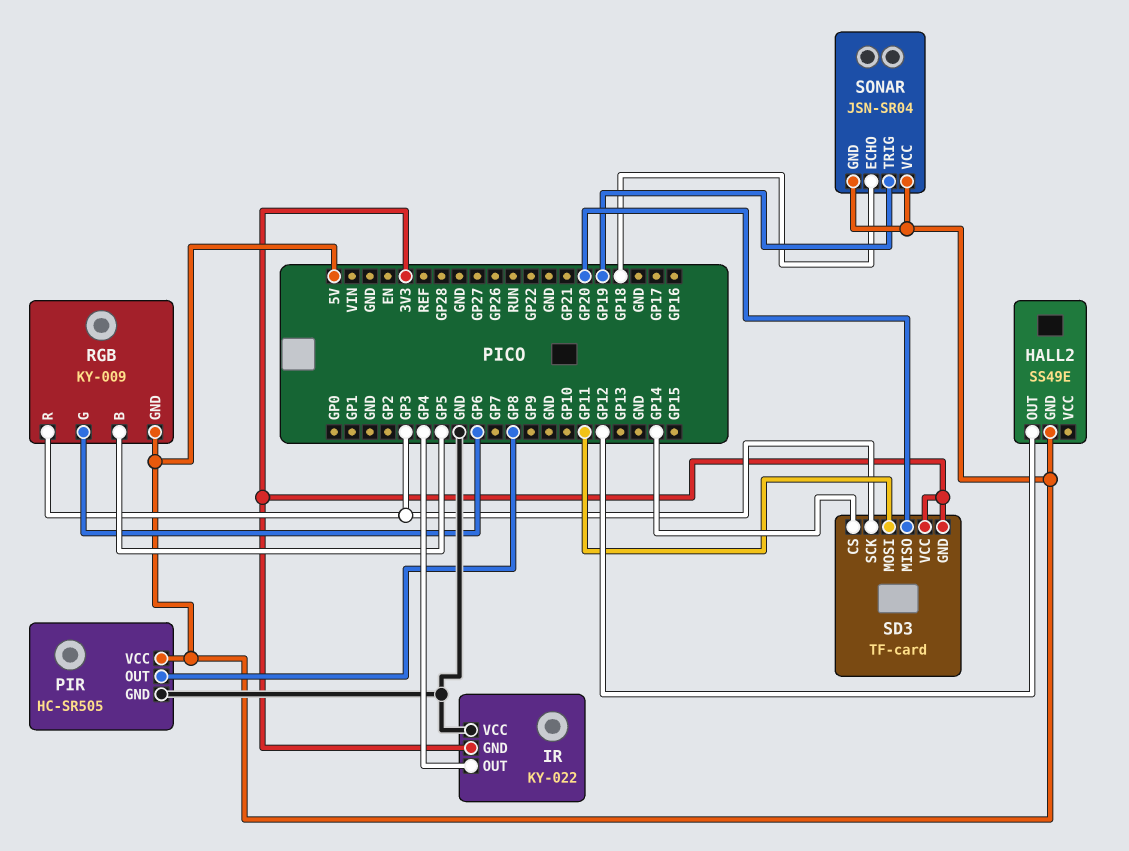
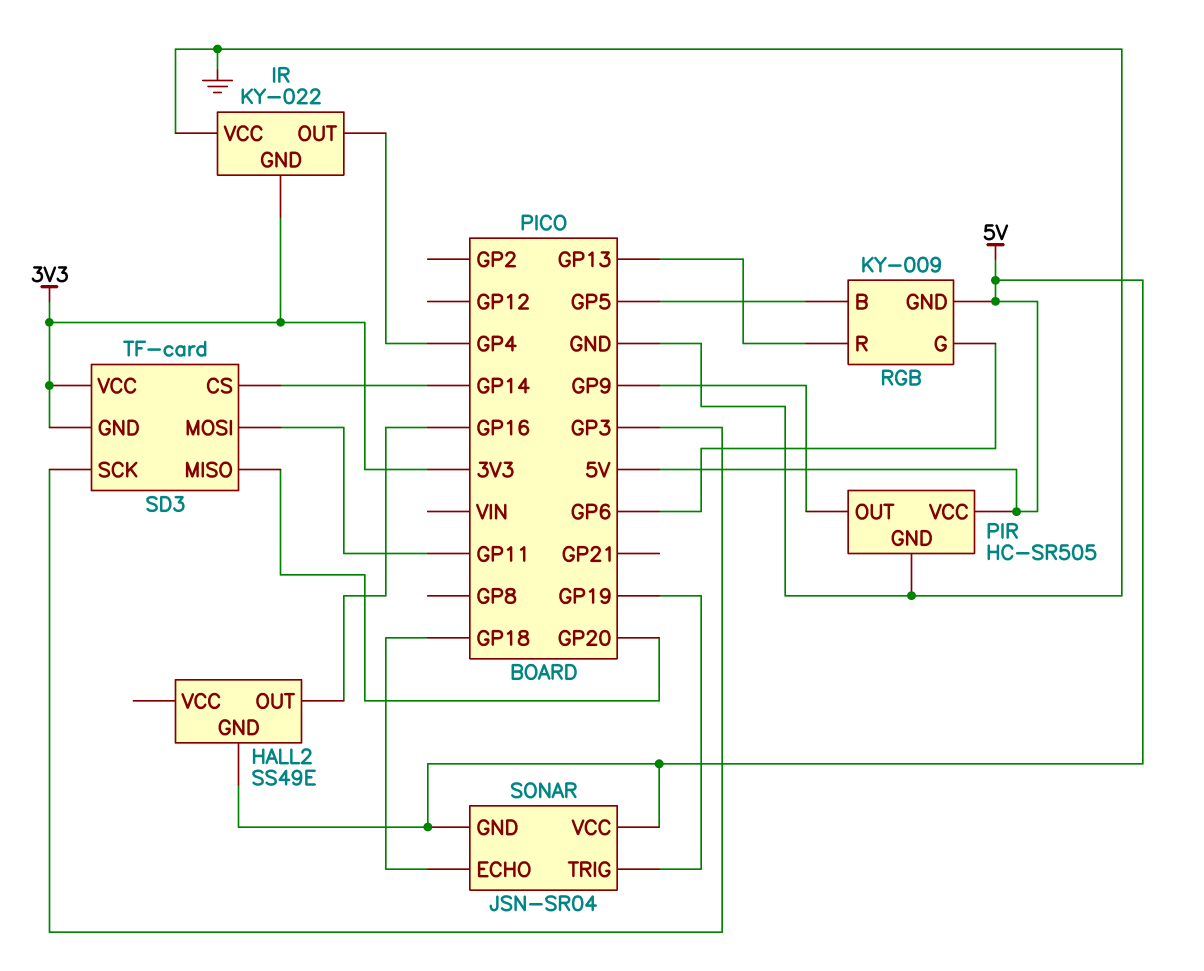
HALL2 pin OUT: GP12 -> GP16
PIR pin OUT: GP8 -> GP9
RGB pin R: GP3 -> GP13

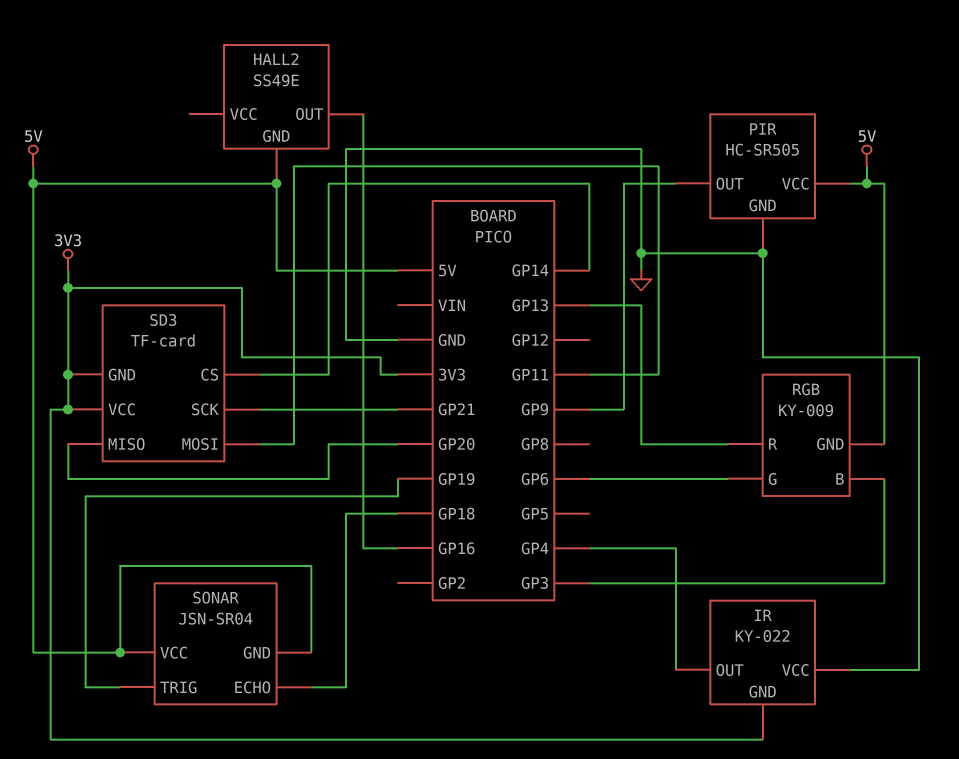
RGB pin B: GP5 -> GP3
SD3 pin SCK: GP3 -> GP21

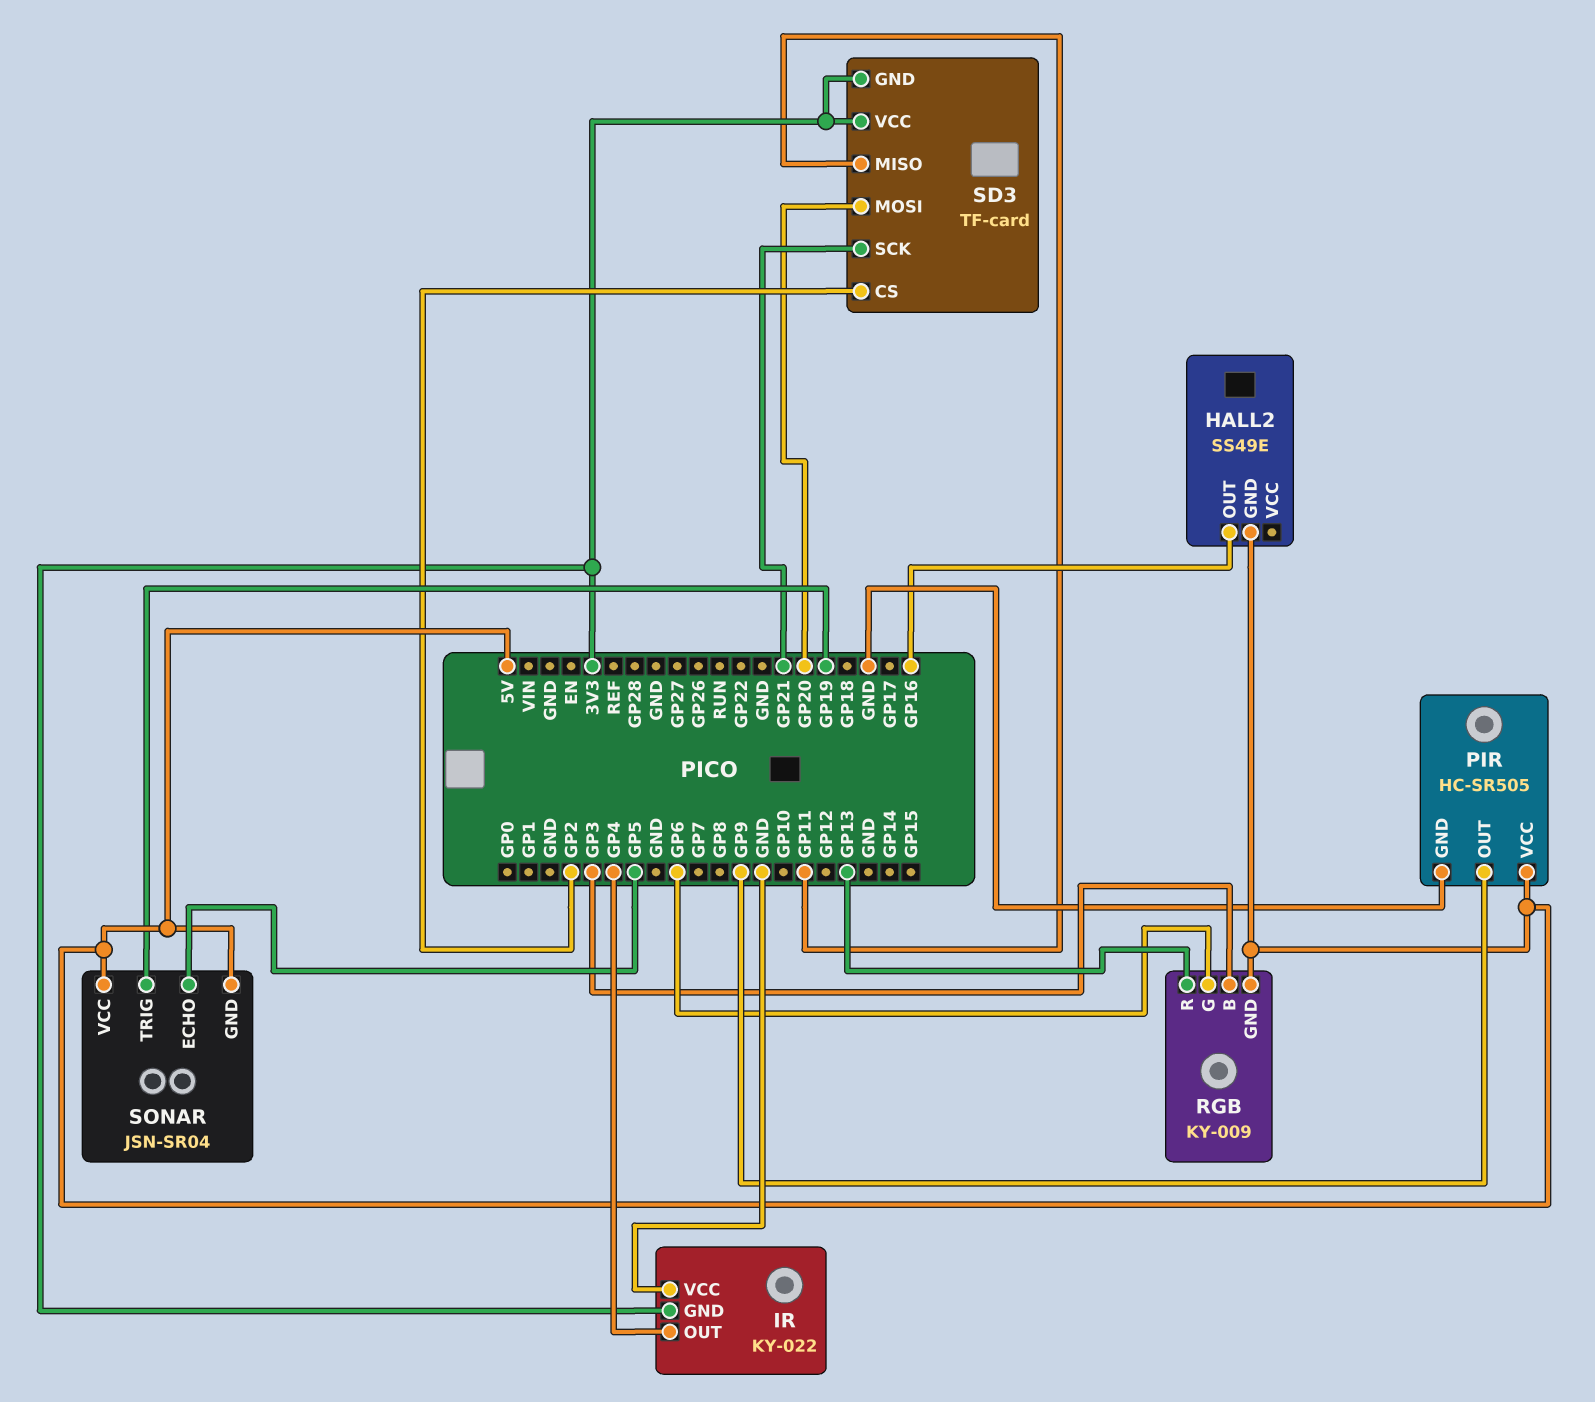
SD3 pin CS: GP14 -> GP2
SD3 pin MISO: GP20 -> GP11
SD3 pin MOSI: GP11 -> GP20
SONAR pin ECHO: GP18 -> GP5

